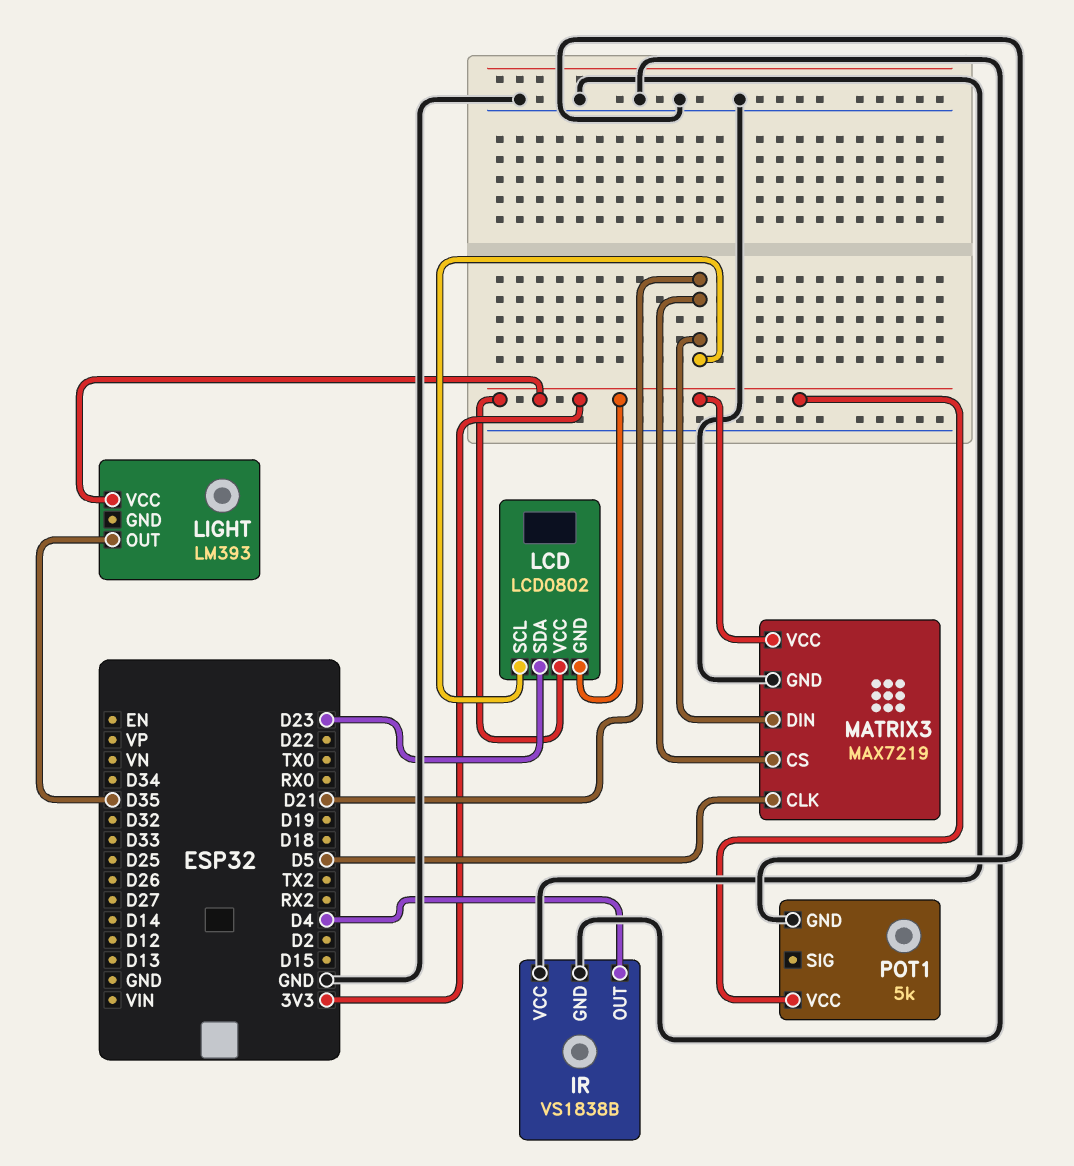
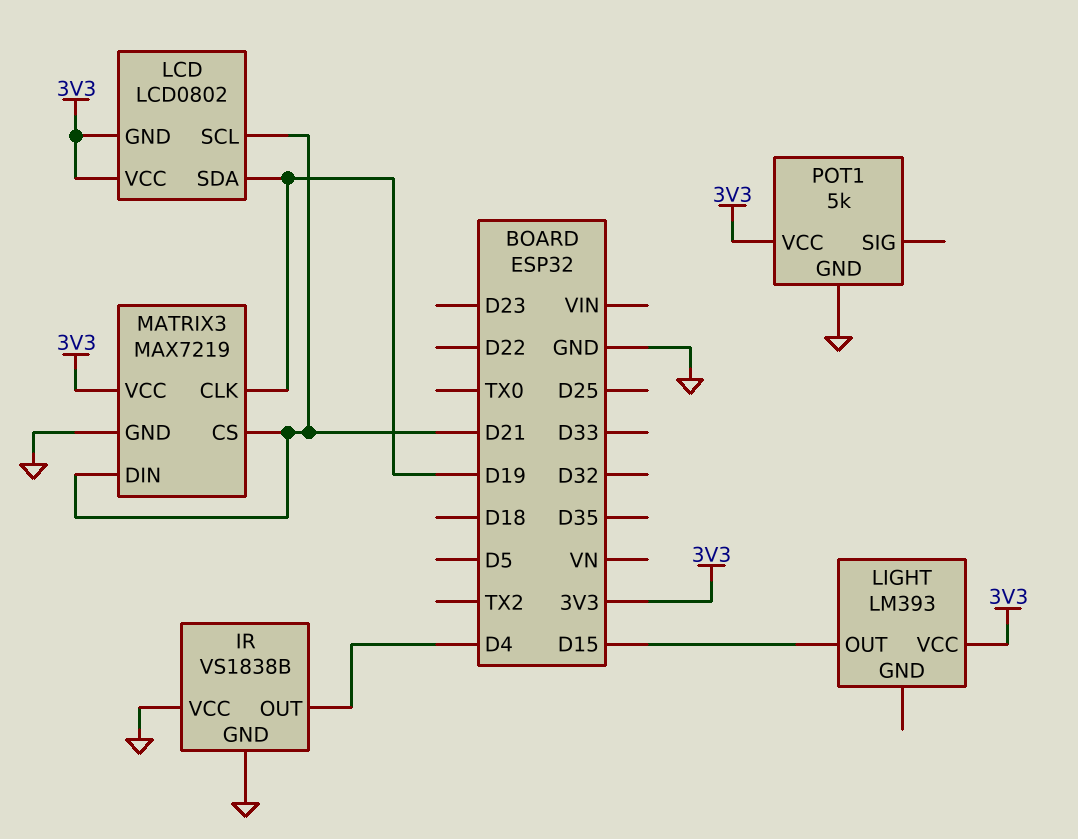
LCD pin SDA: D23 -> D19
LIGHT pin OUT: D35 -> D15
MATRIX3 pin CLK: D5 -> D19

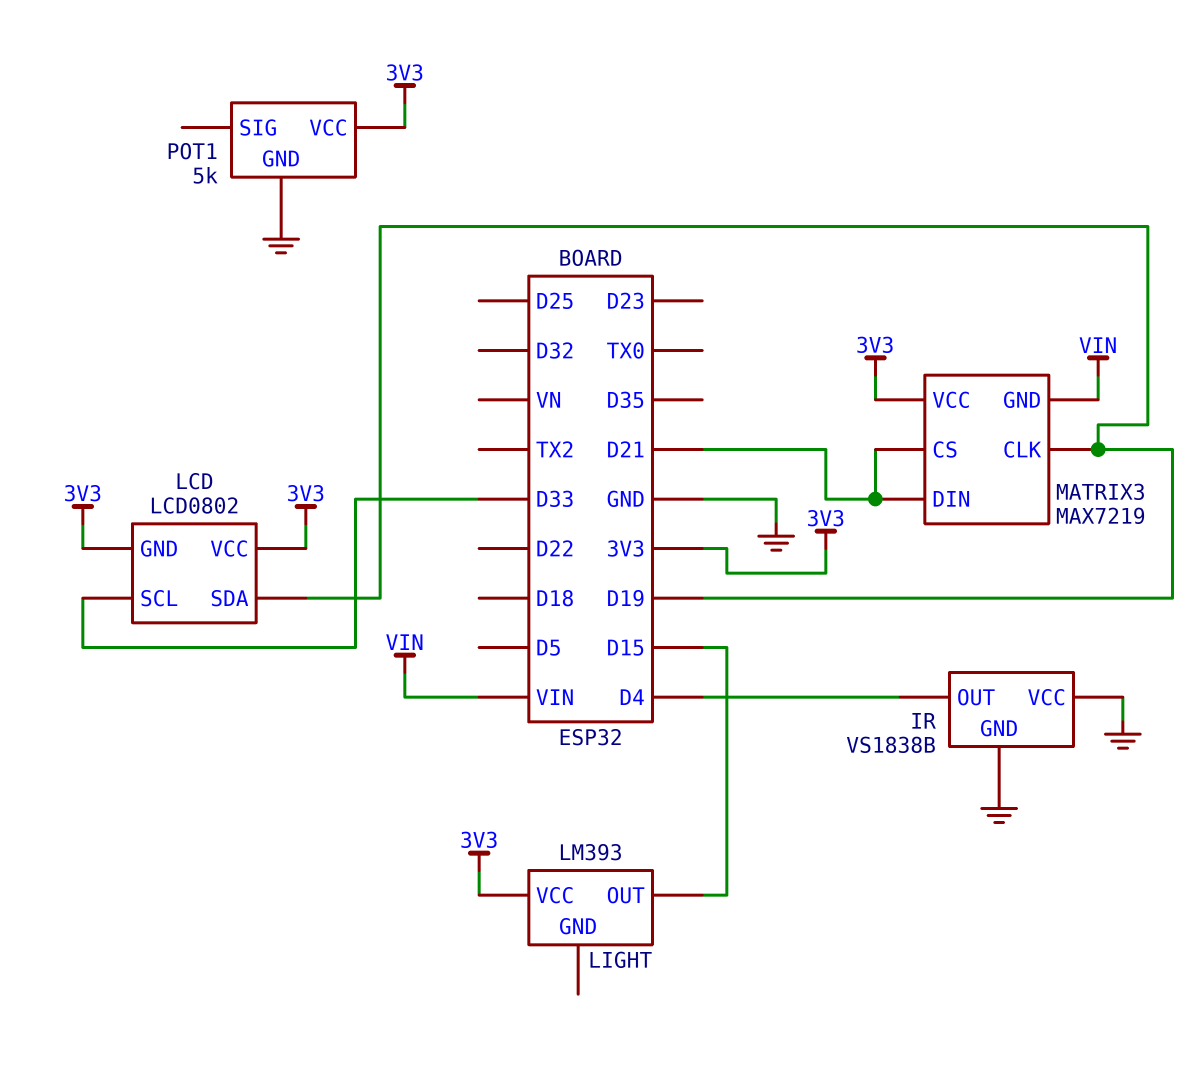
LCD pin SCL: D21 -> D33
MATRIX3 pin GND: GND -> VIN

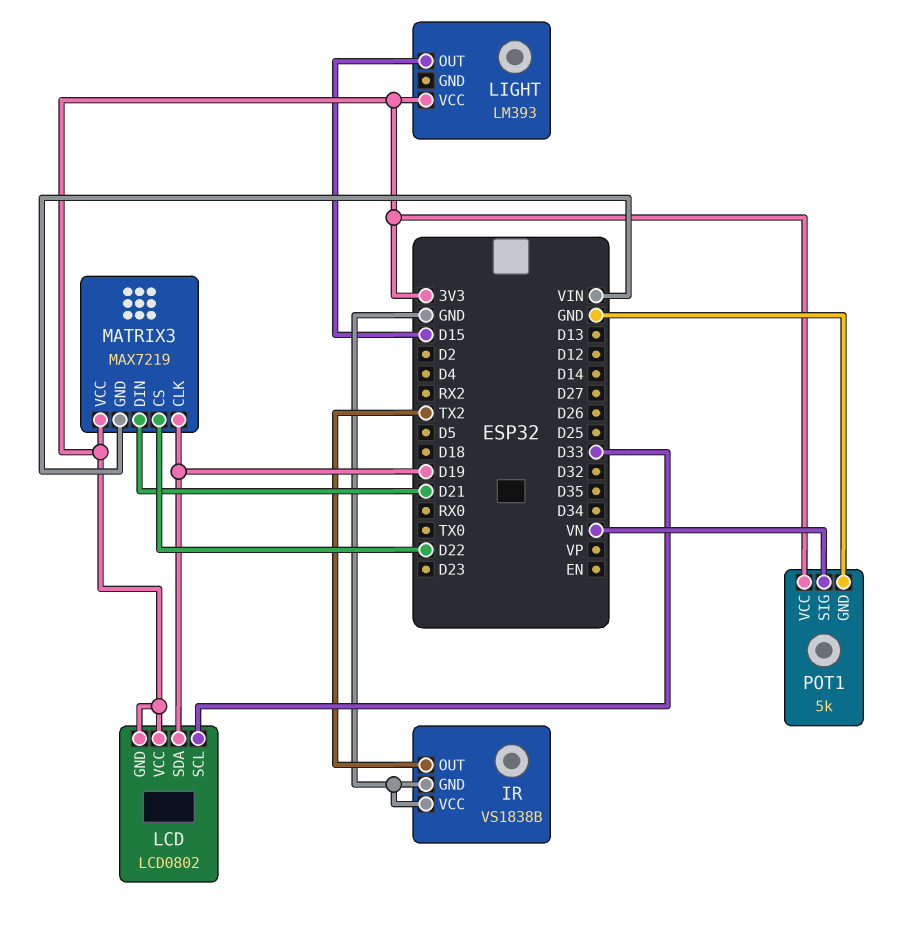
IR pin OUT: D4 -> TX2
MATRIX3 pin CS: D21 -> D22
POT1 pin SIG: none -> VN

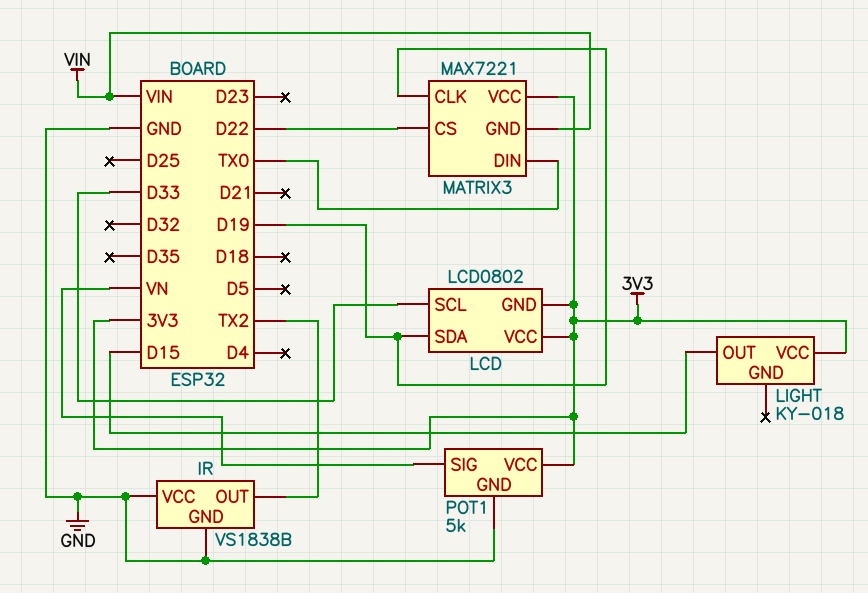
LIGHT: LM393 -> KY-018
MATRIX3: MAX7219 -> MAX7221
MATRIX3 pin DIN: D21 -> TX0

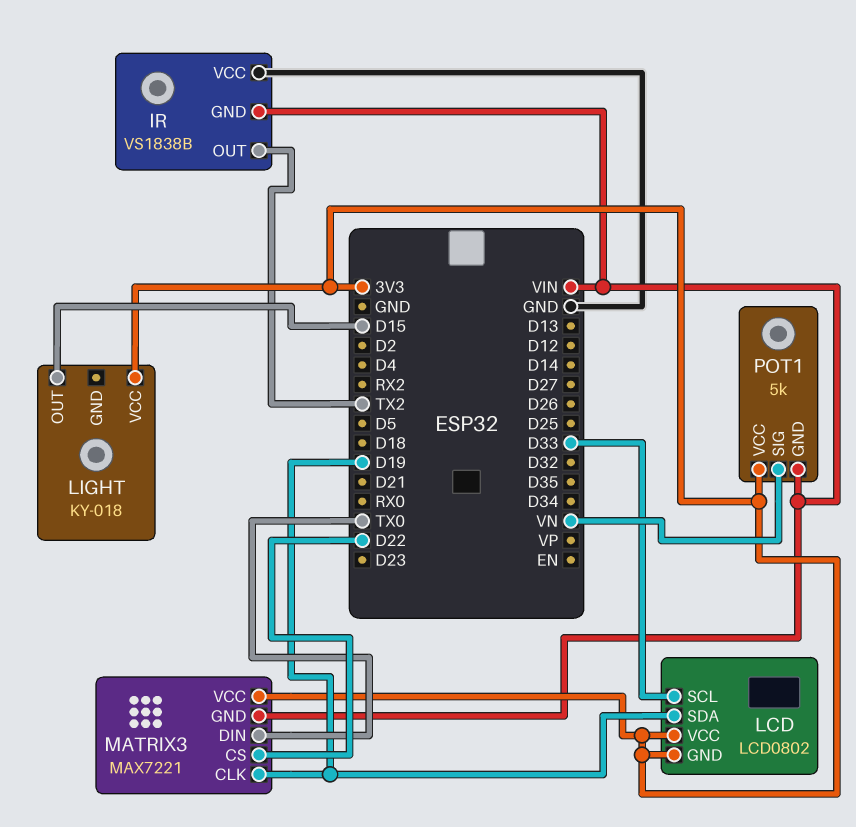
IR pin GND: GND -> VIN
POT1 pin GND: GND -> VIN

